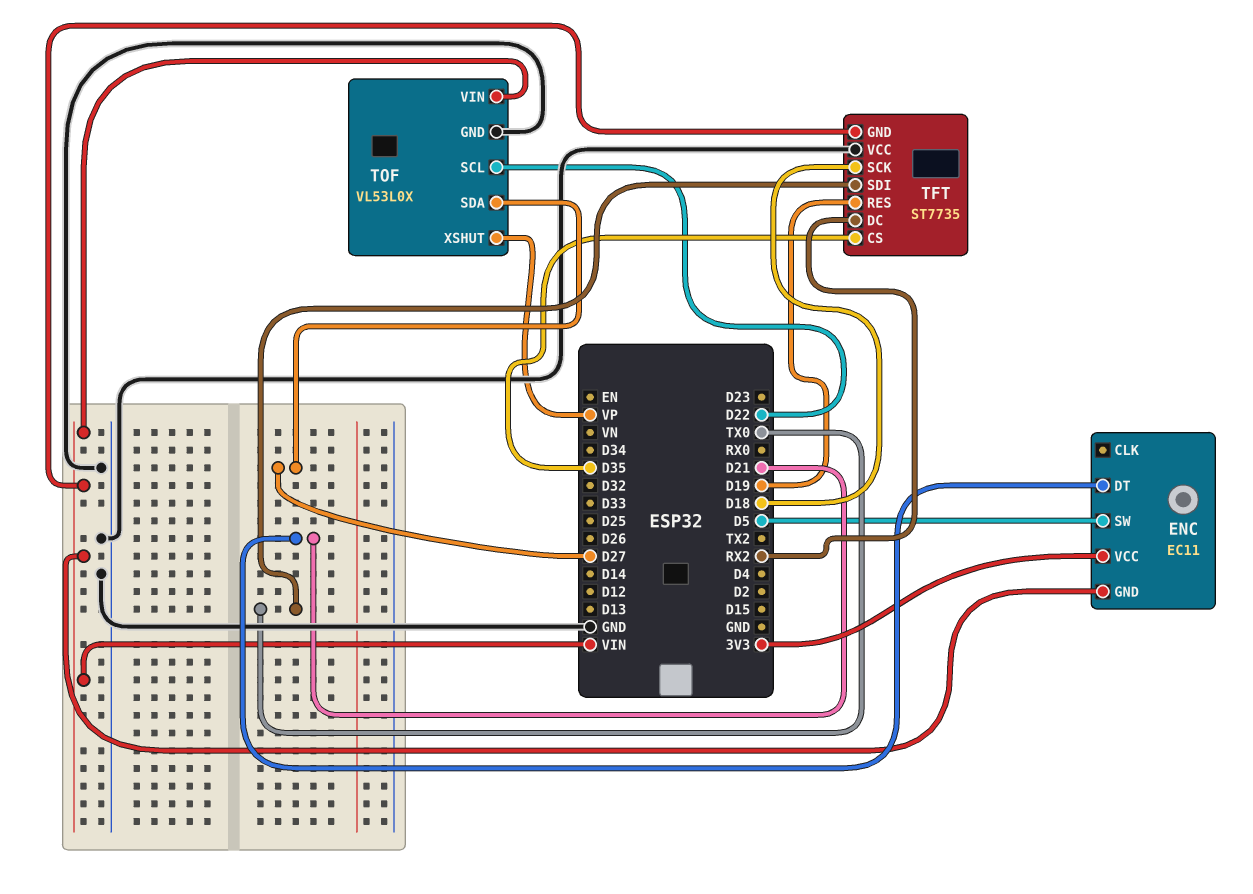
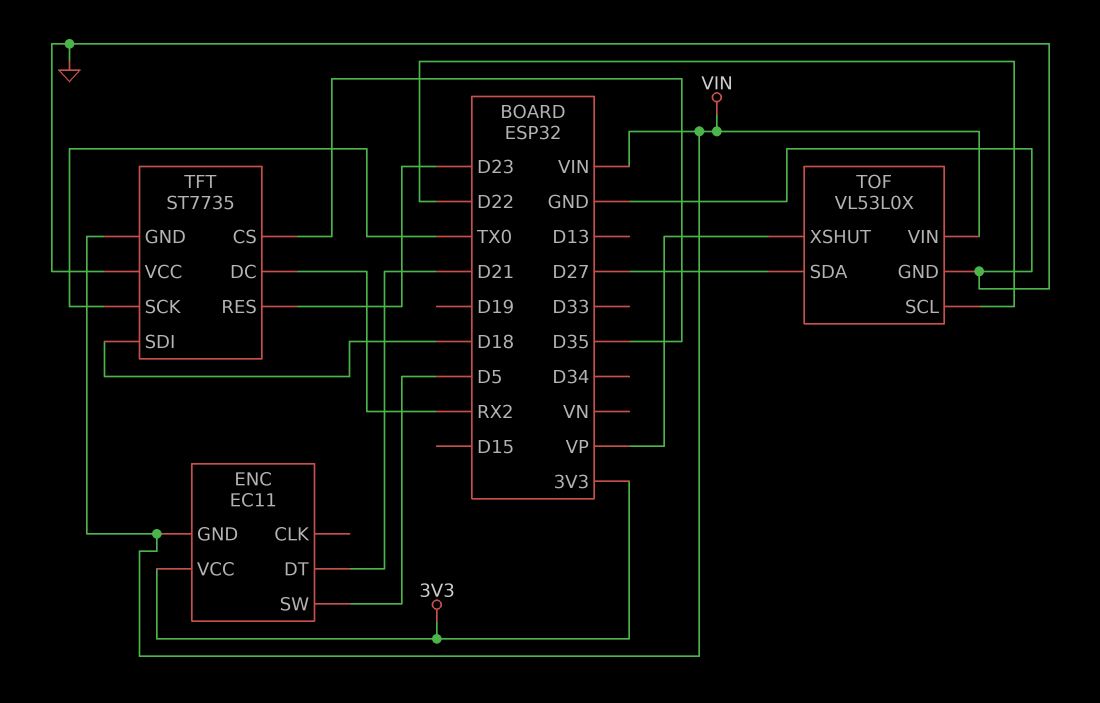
TFT pin RES: D19 -> D23
TFT pin SCK: D18 -> TX0
TFT pin SDI: TX0 -> D18

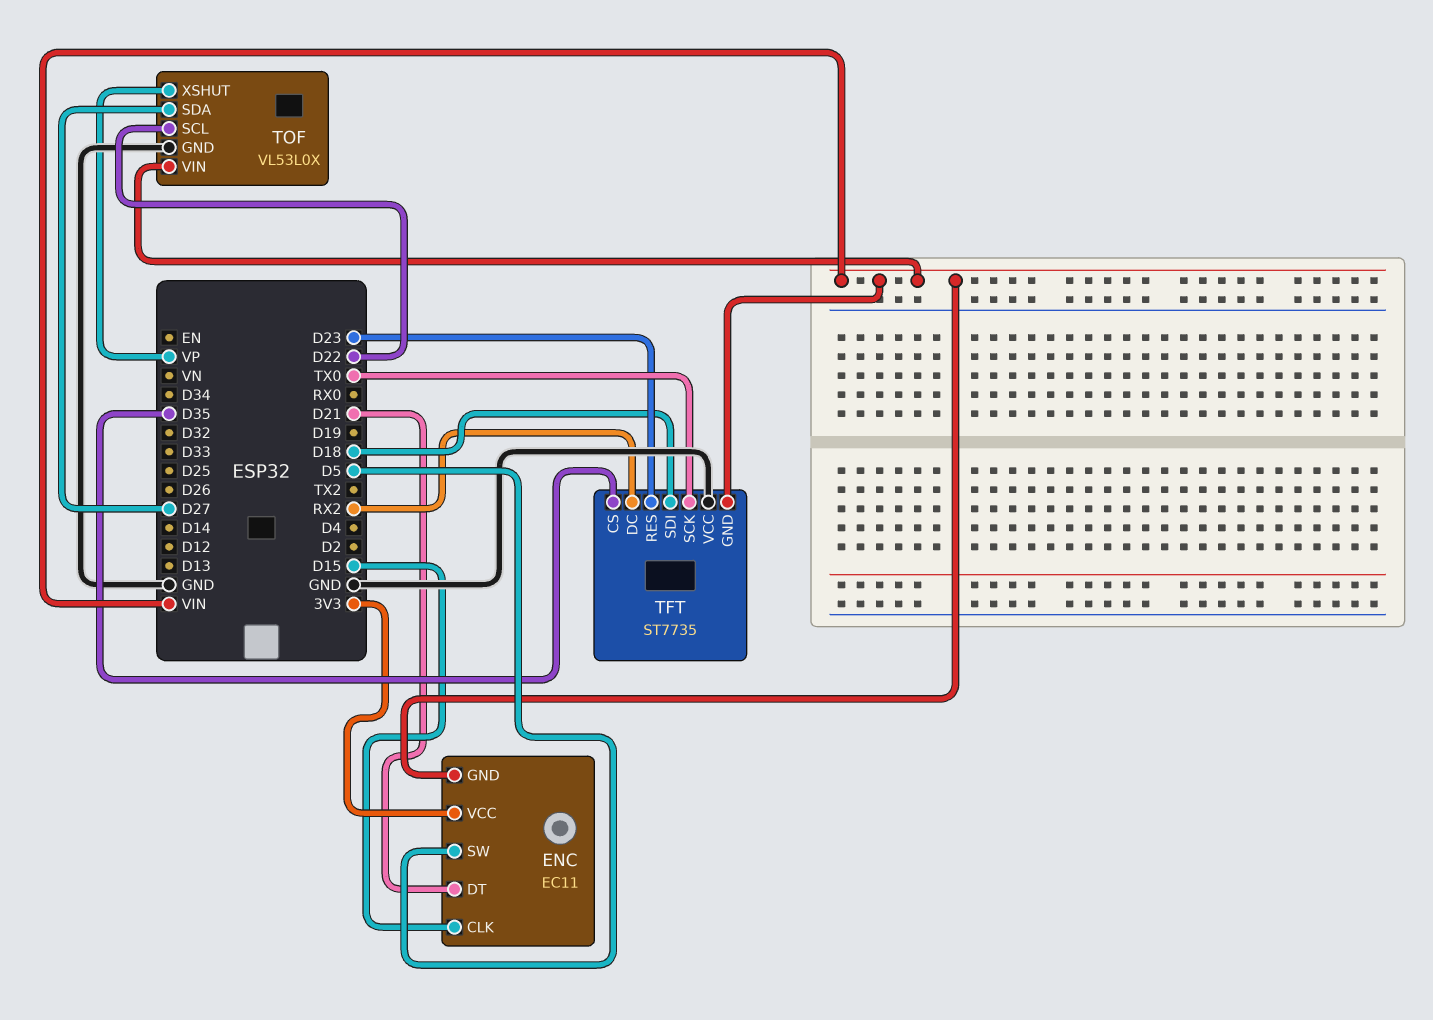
ENC pin CLK: none -> D15

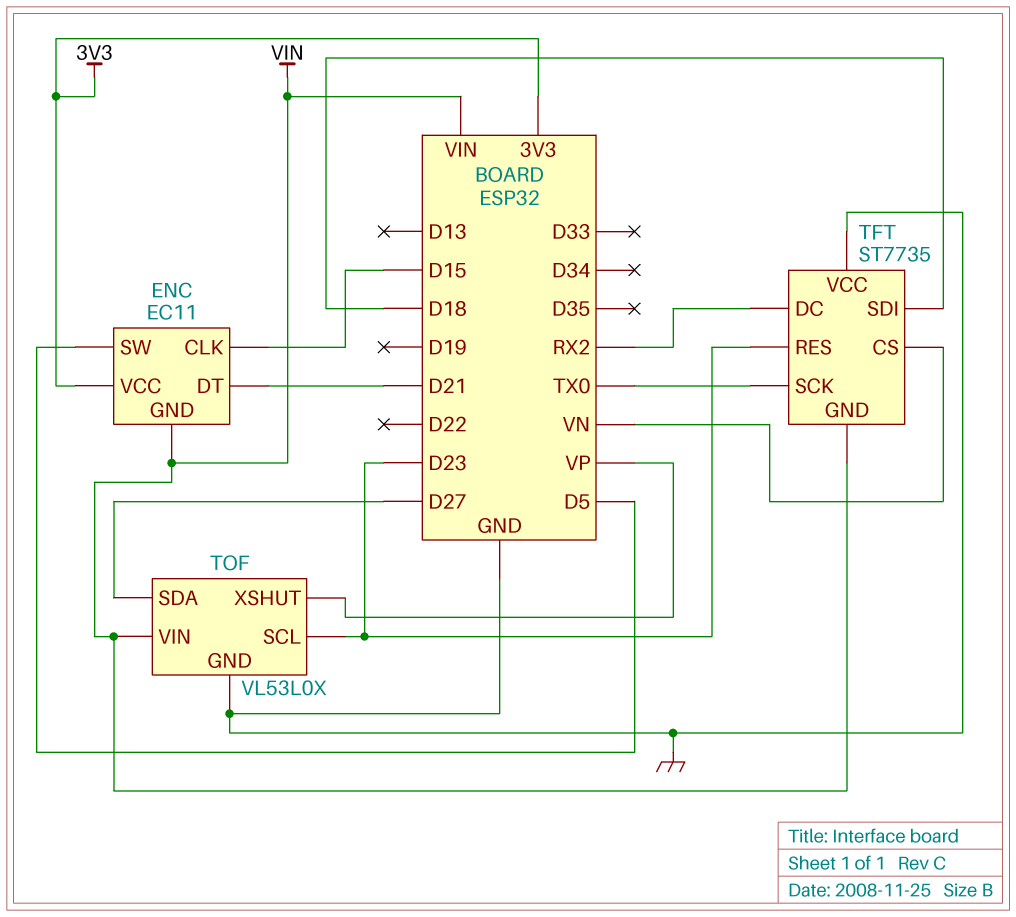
TFT pin CS: D35 -> VN
TOF pin SCL: D22 -> D23

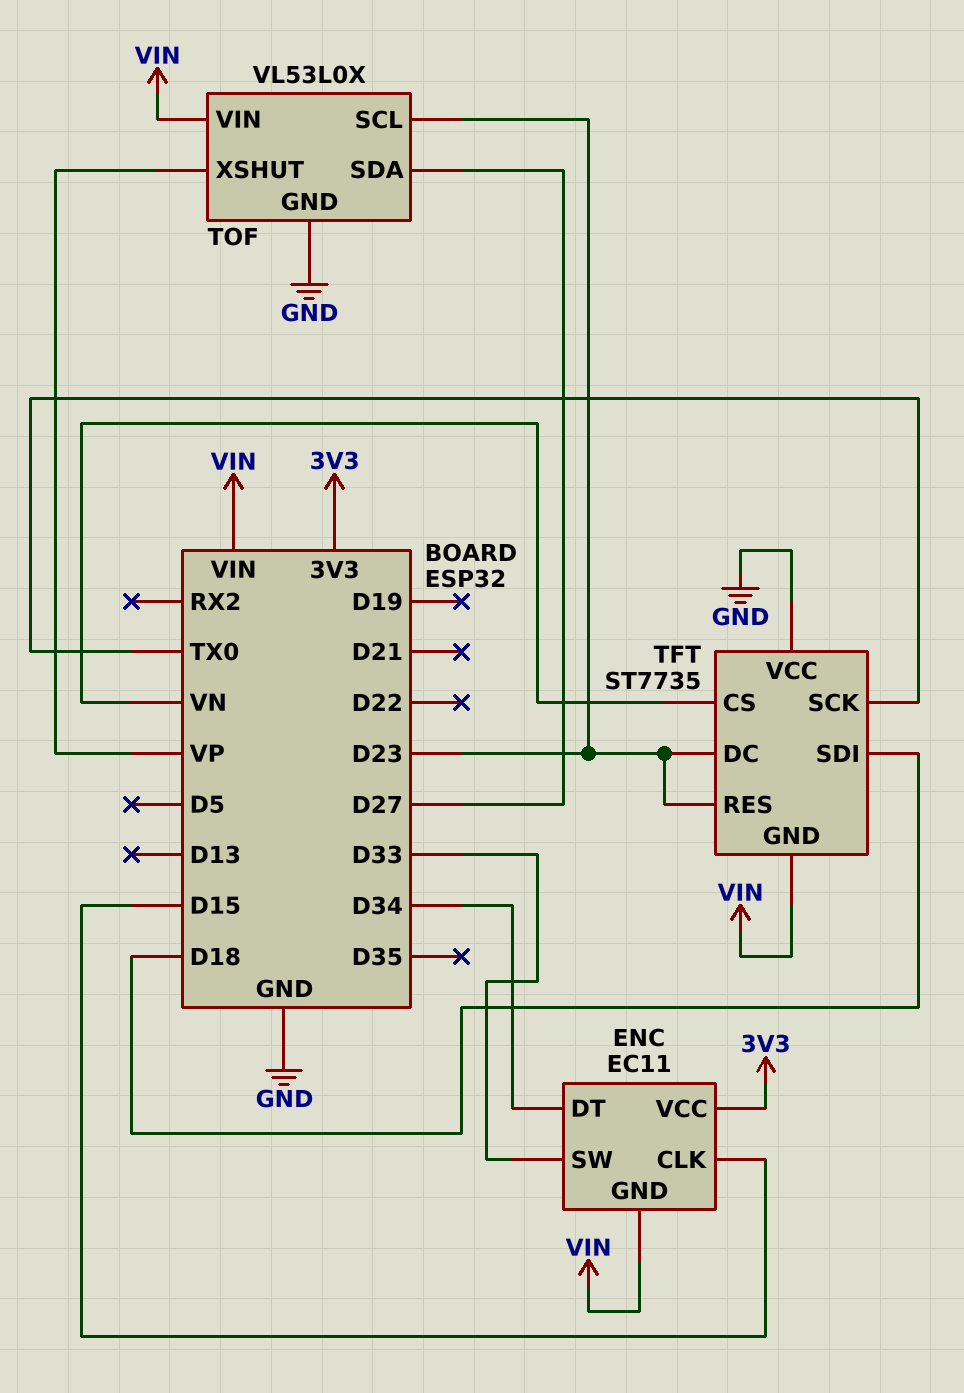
ENC pin DT: D21 -> D34
ENC pin SW: D5 -> D33
TFT pin DC: RX2 -> D23

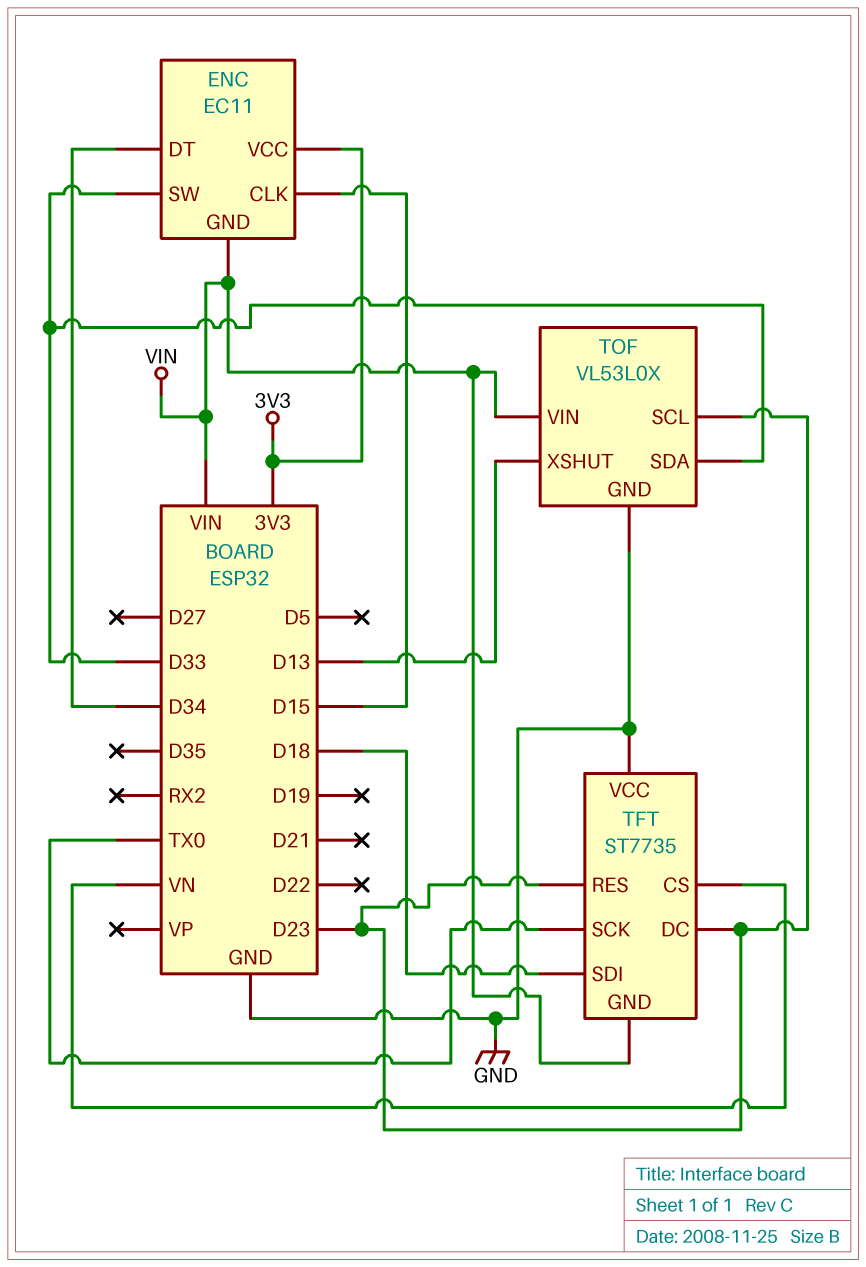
TOF pin SDA: D27 -> D33
TOF pin XSHUT: VP -> D13

